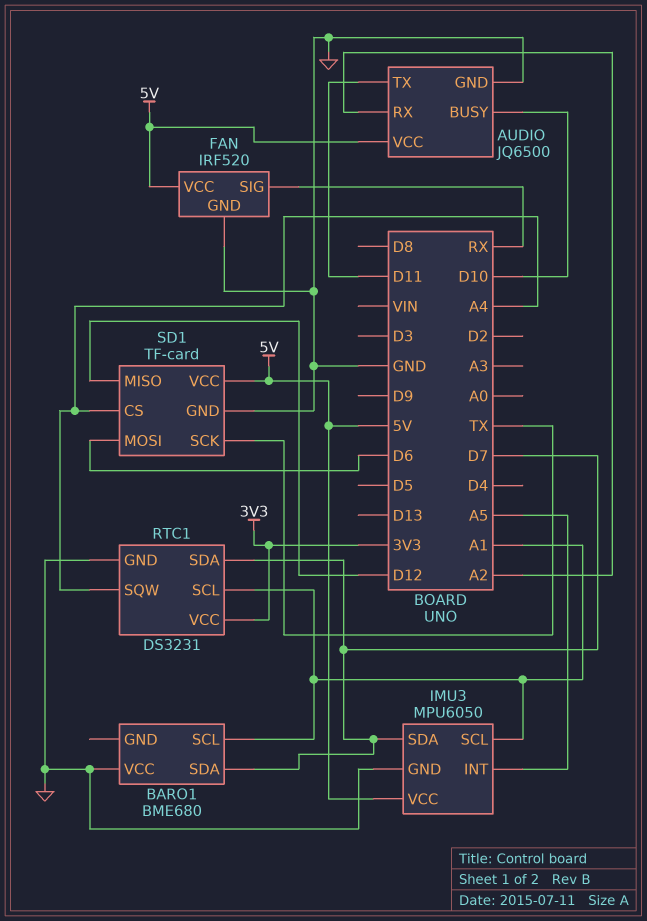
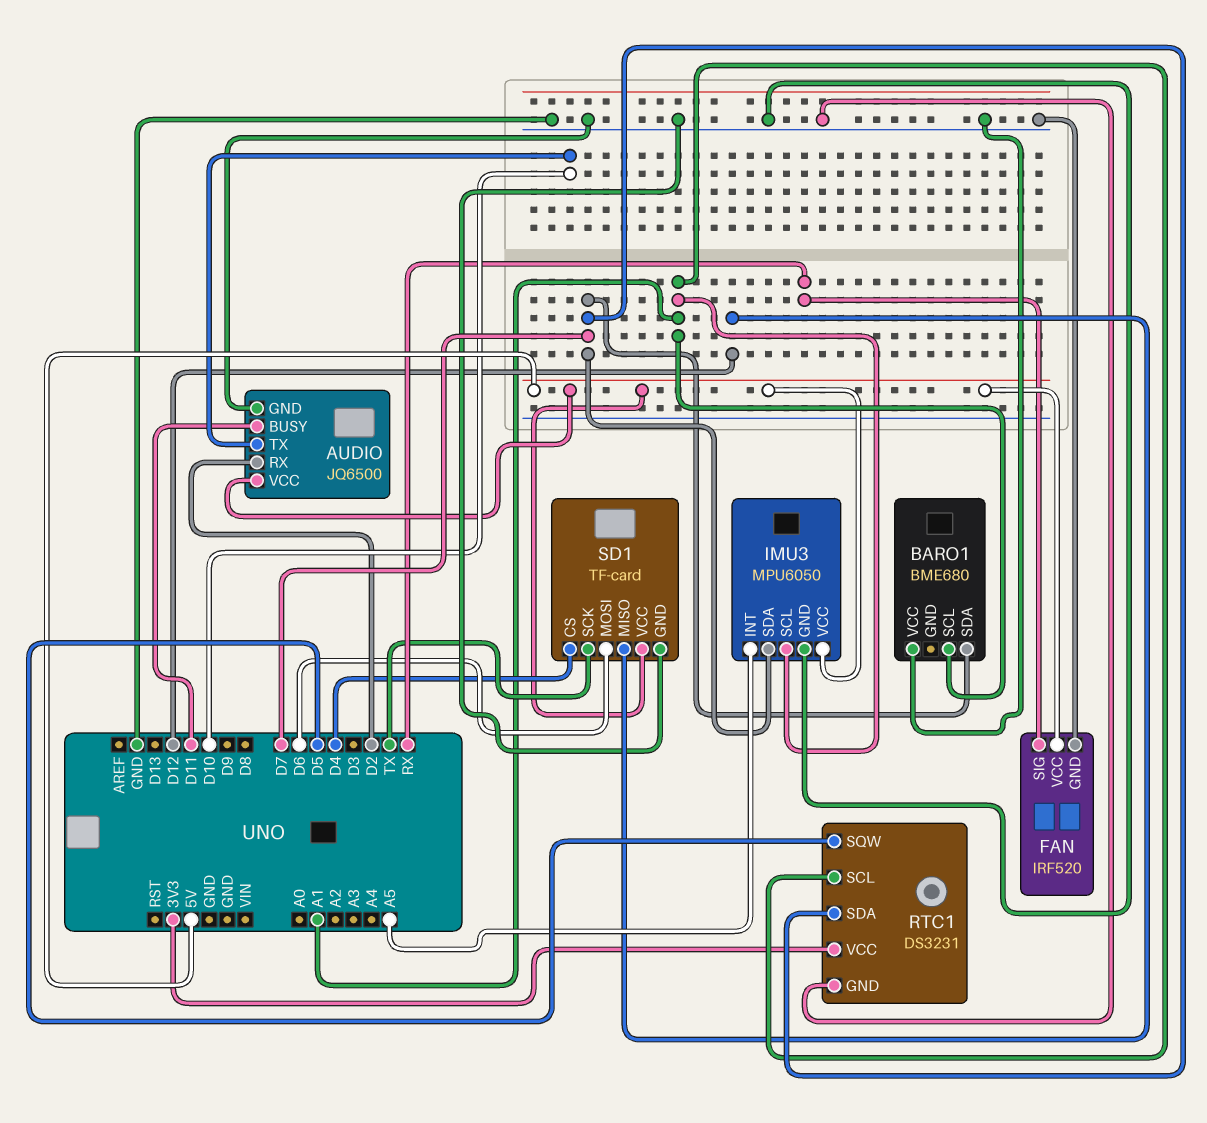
AUDIO pin BUSY: D10 -> D11
AUDIO pin RX: A2 -> D2
AUDIO pin TX: D11 -> D10
RTC1 pin SQW: A4 -> D5
SD1 pin CS: A4 -> D4

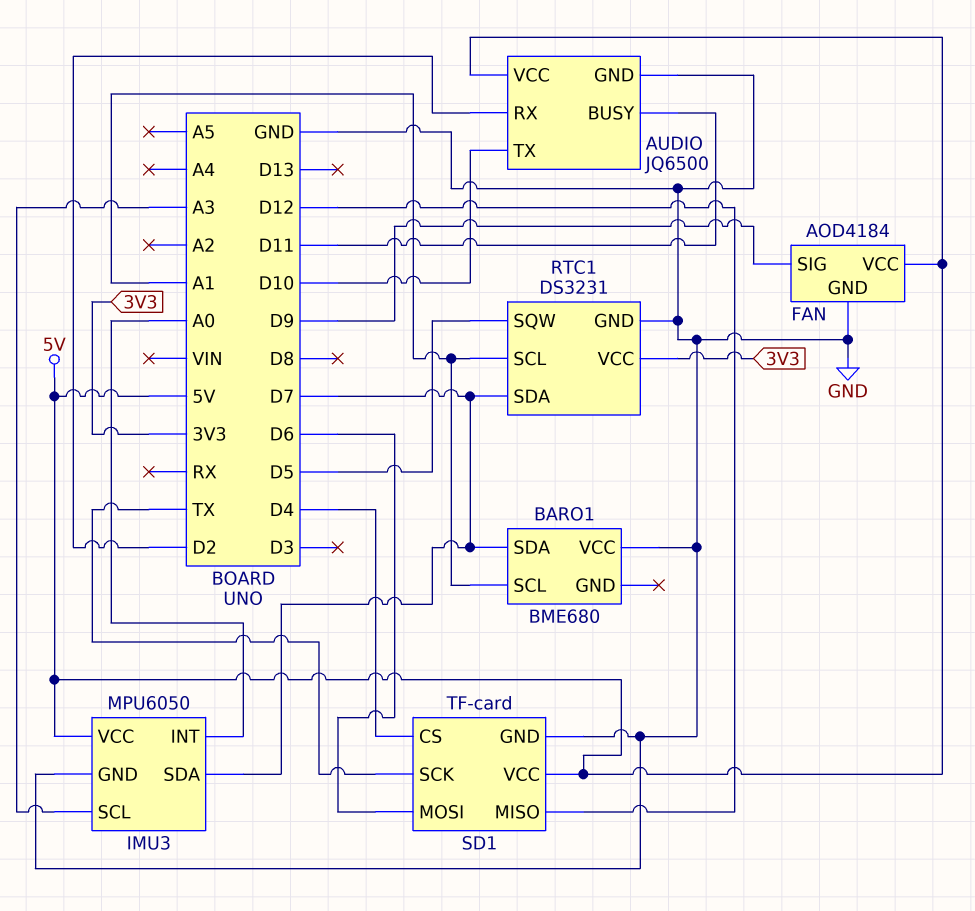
FAN: IRF520 -> AOD4184
FAN pin SIG: RX -> D9
IMU3 pin INT: A5 -> A0
IMU3 pin SCL: A1 -> A3

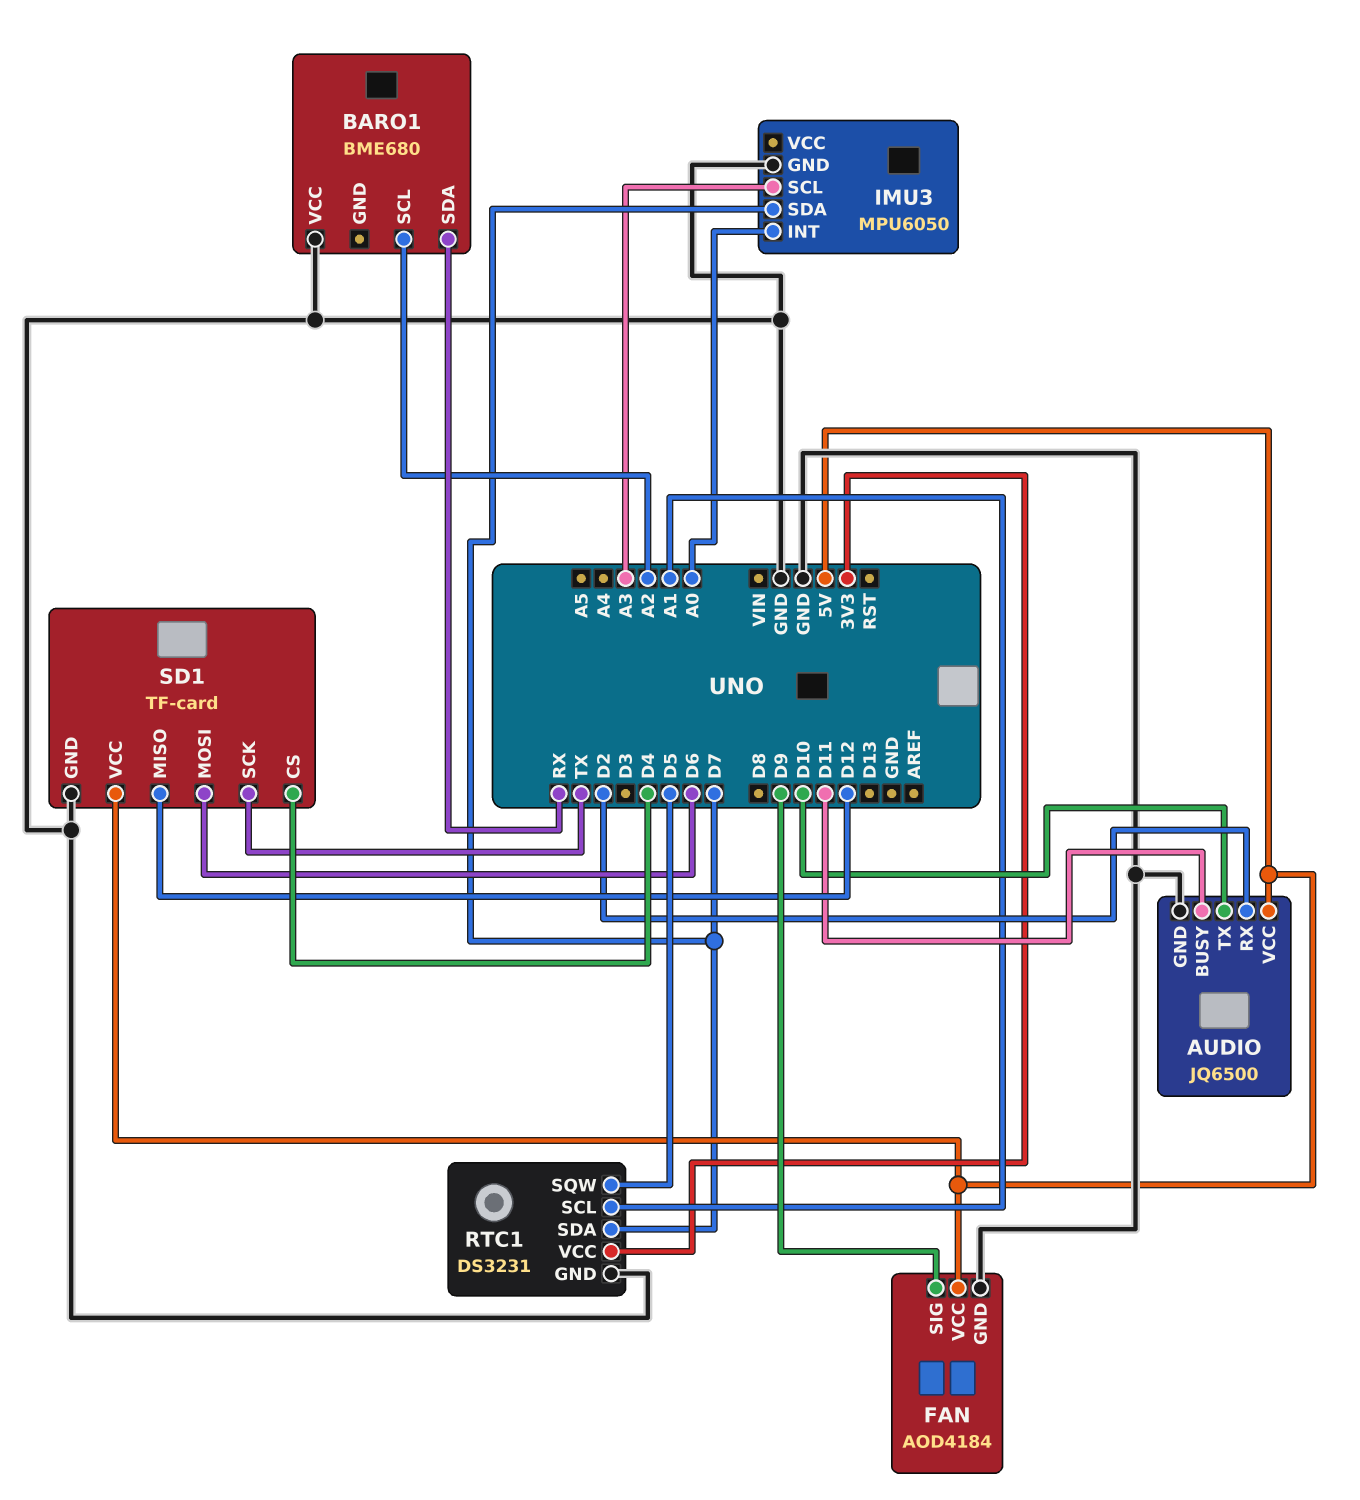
BARO1 pin SCL: A1 -> A2
BARO1 pin SDA: D7 -> RX
IMU3 pin VCC: 5V -> none

